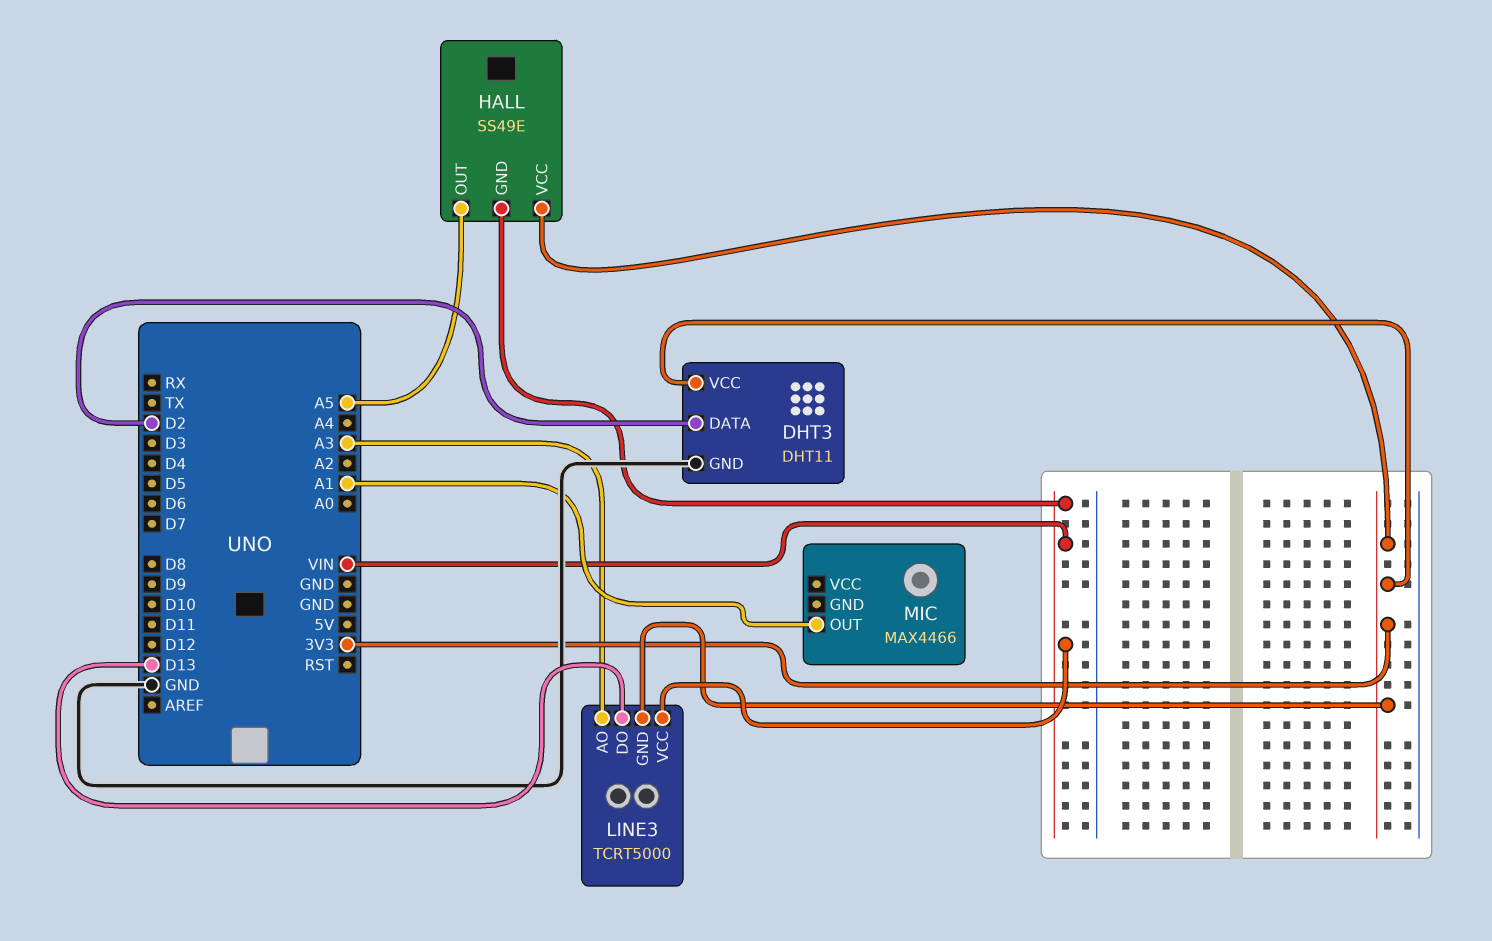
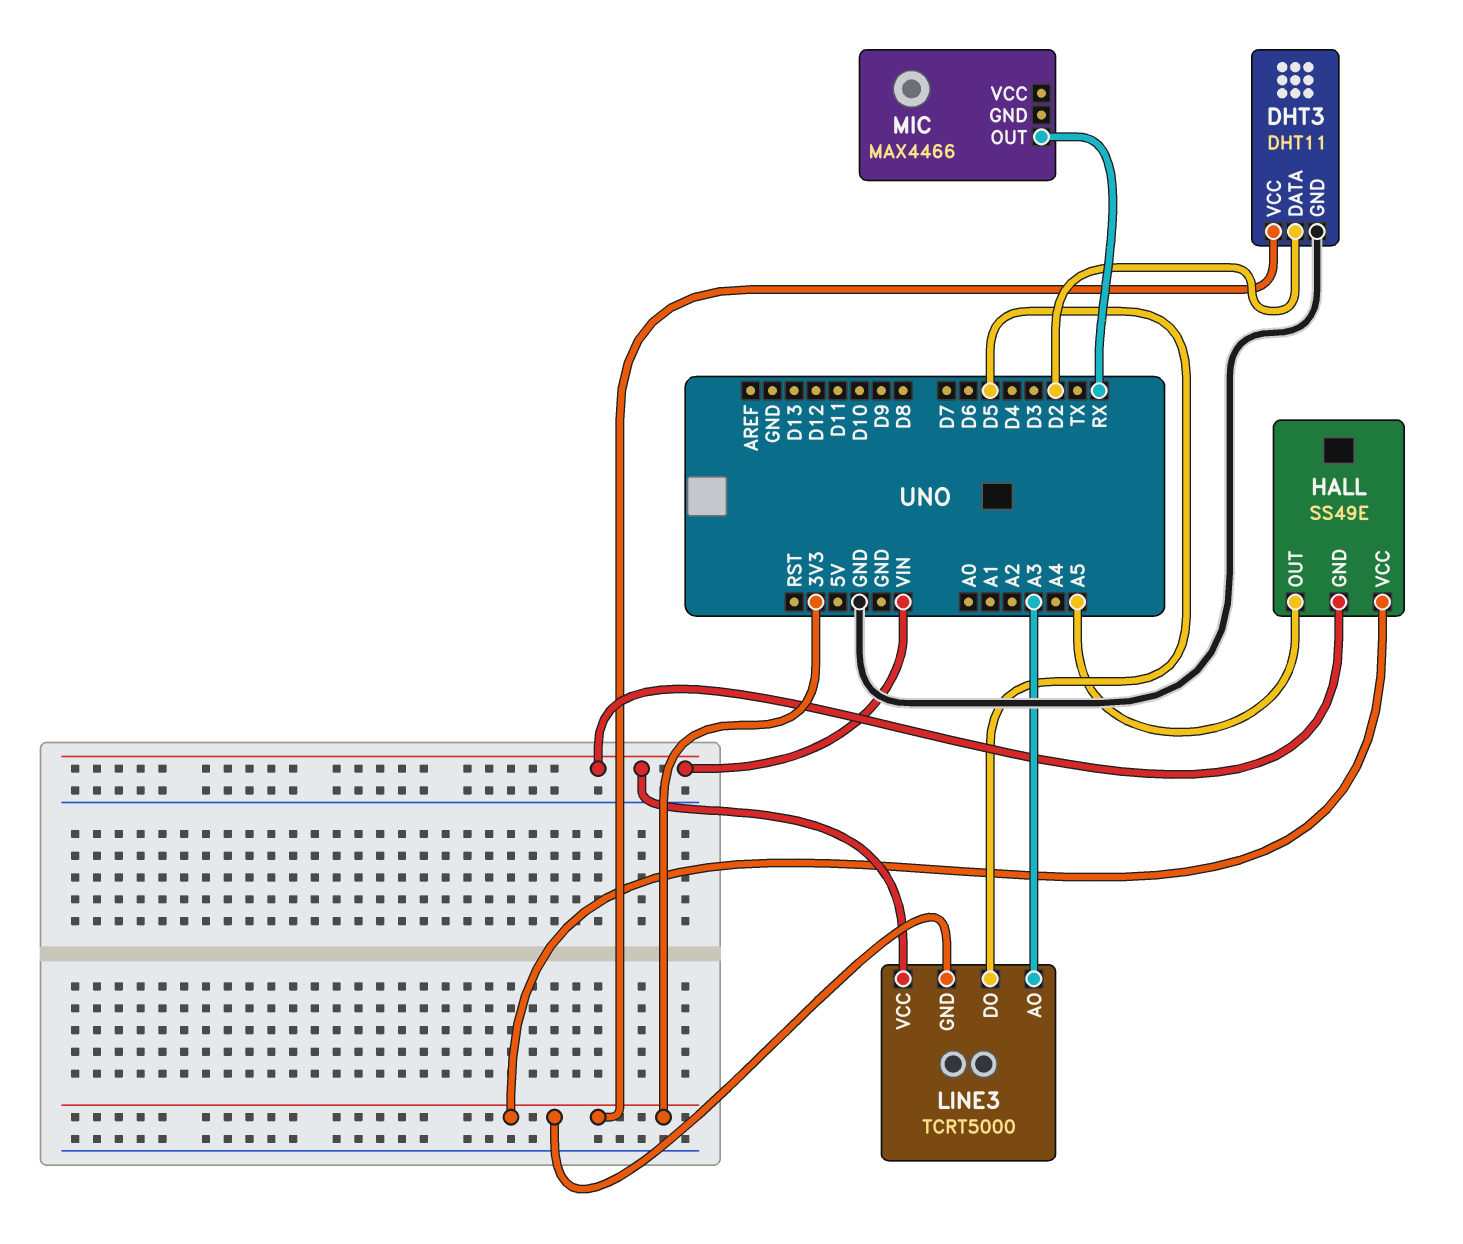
LINE3 pin DO: D13 -> D5
MIC pin OUT: A1 -> RX

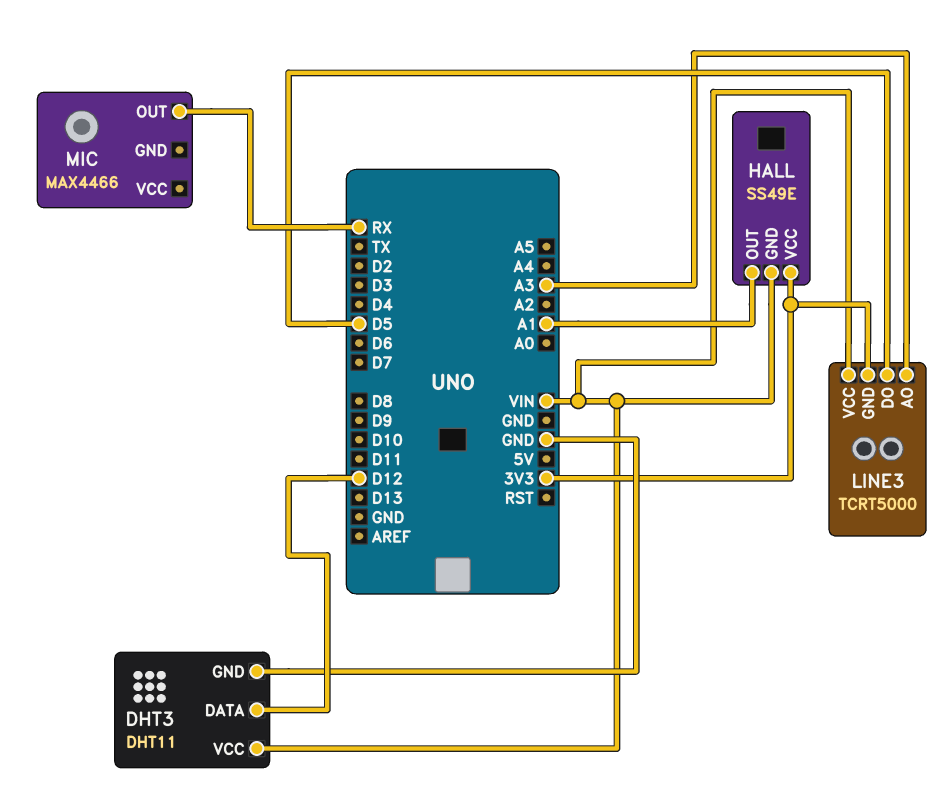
DHT3 pin DATA: D2 -> D12
DHT3 pin VCC: 3V3 -> VIN
HALL pin OUT: A5 -> A1

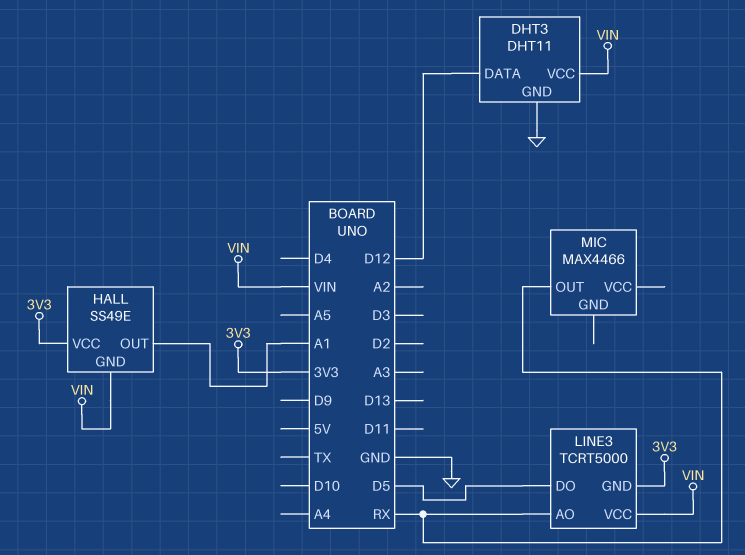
LINE3 pin AO: A3 -> RX

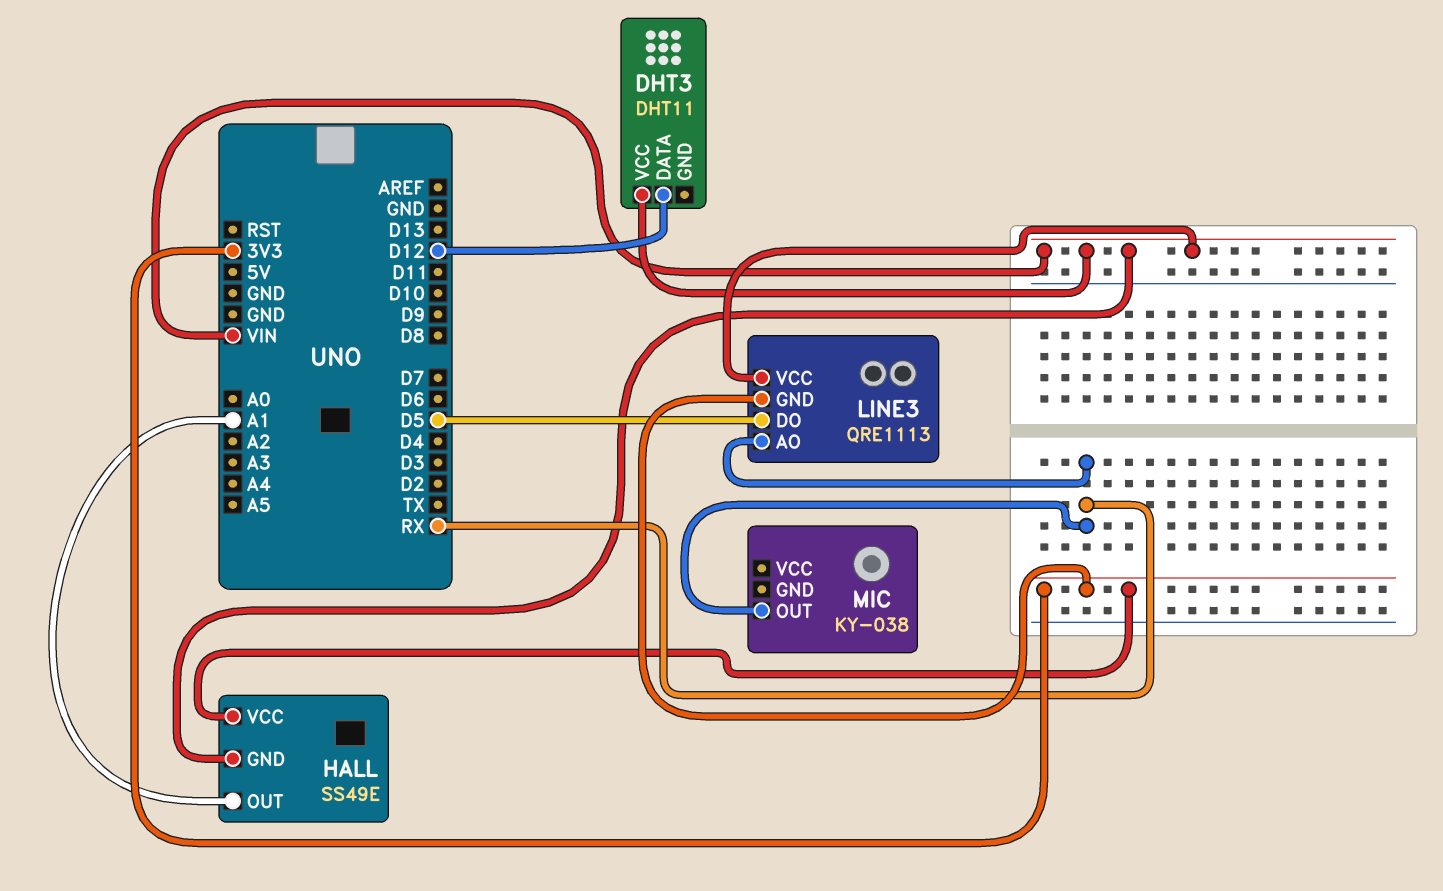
DHT3 pin GND: GND -> none
LINE3: TCRT5000 -> QRE1113
MIC: MAX4466 -> KY-038

